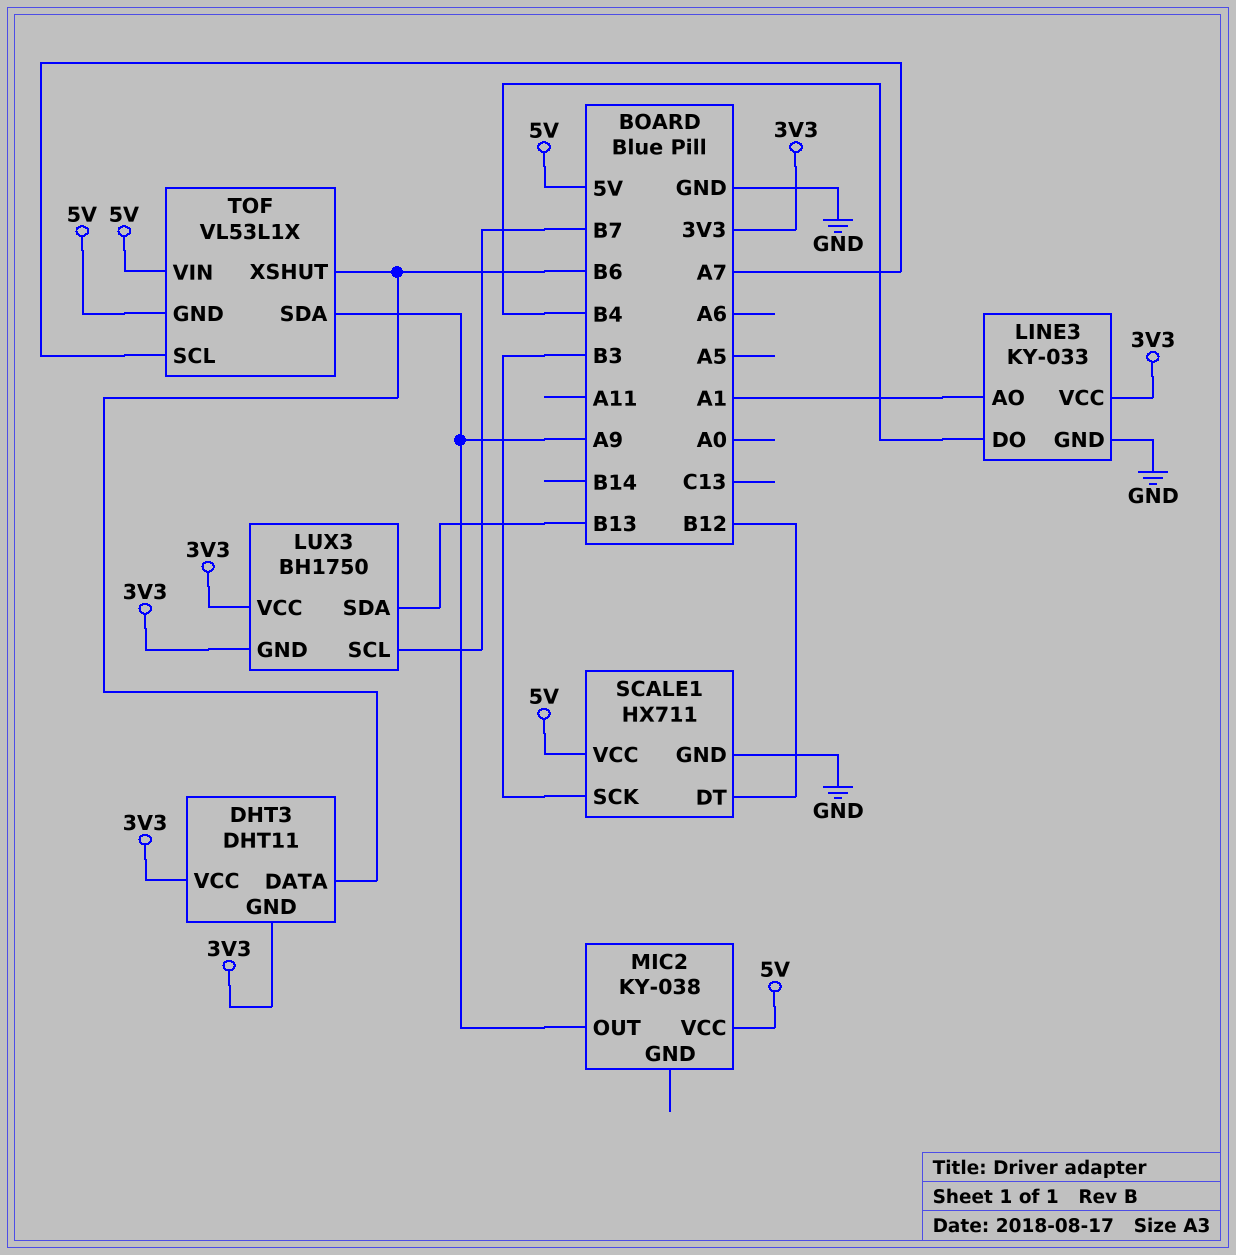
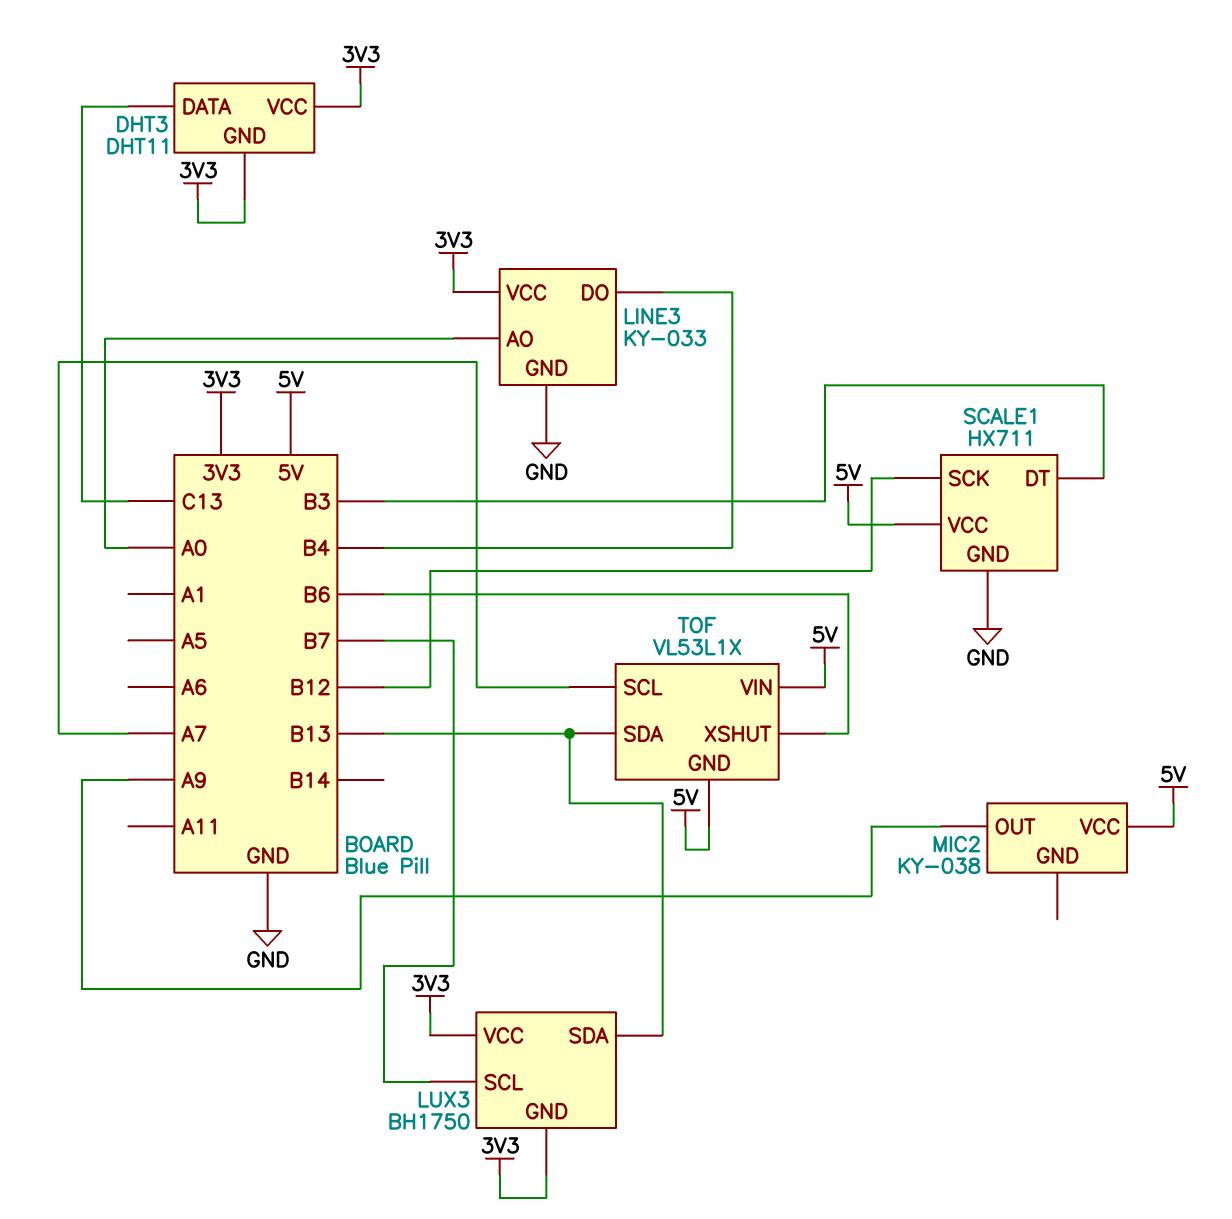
DHT3 pin DATA: B6 -> C13
LINE3 pin AO: A1 -> A0
SCALE1 pin DT: B12 -> B3
SCALE1 pin SCK: B3 -> B12
TOF pin SDA: A9 -> B13

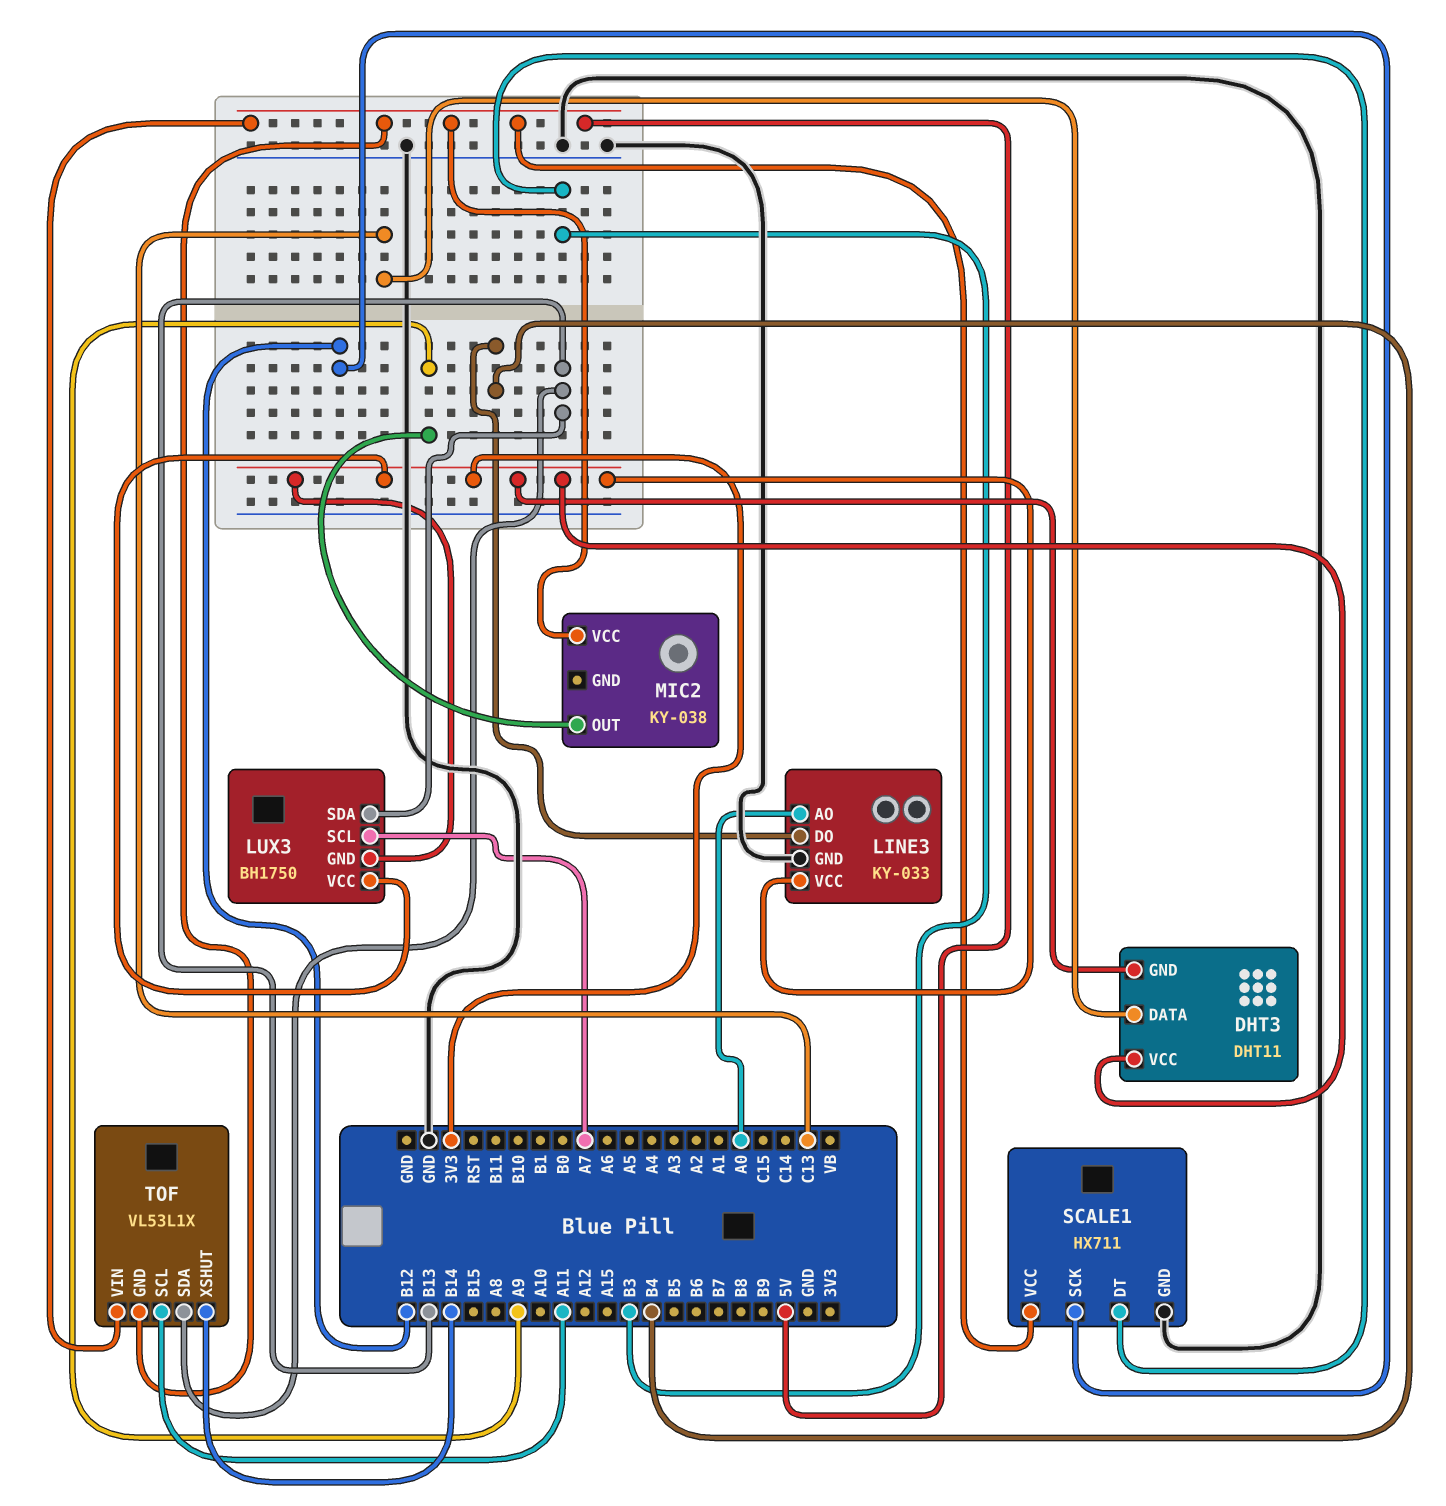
LUX3 pin SCL: B7 -> A7
TOF pin SCL: A7 -> A11
TOF pin XSHUT: B6 -> B14

